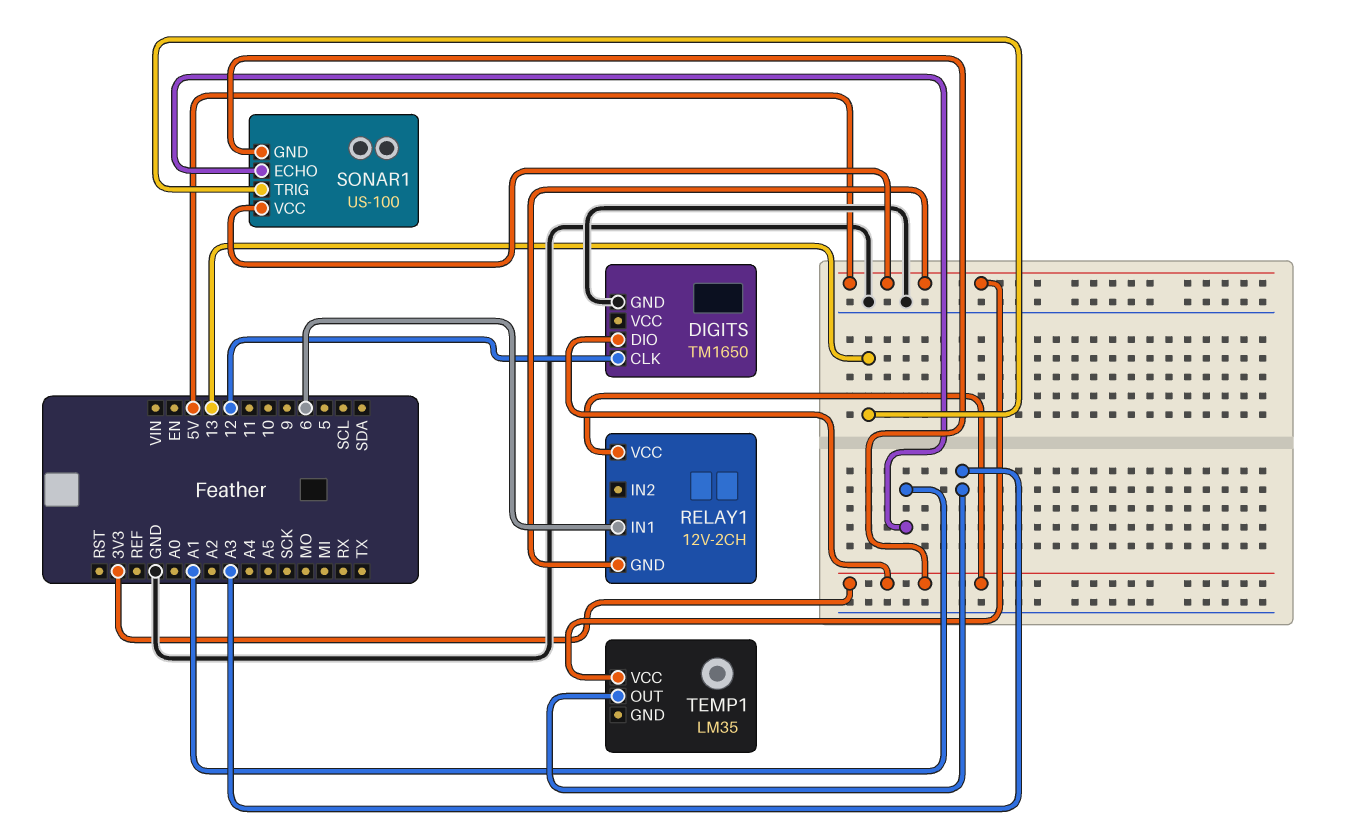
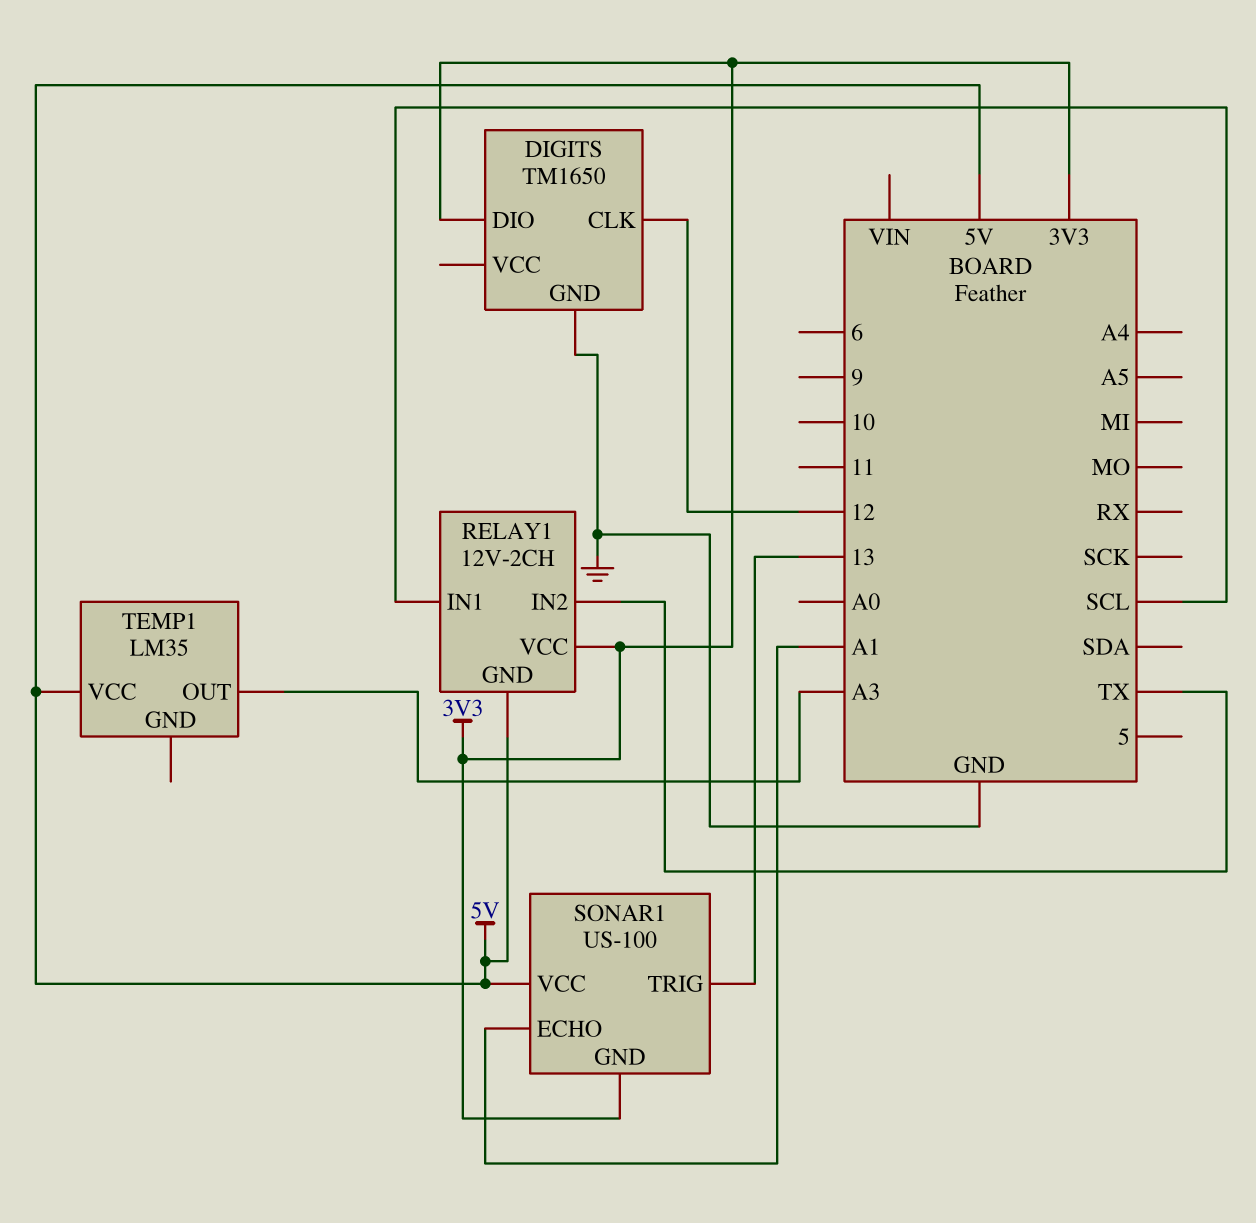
RELAY1 pin IN1: 6 -> SCL
RELAY1 pin IN2: none -> TX

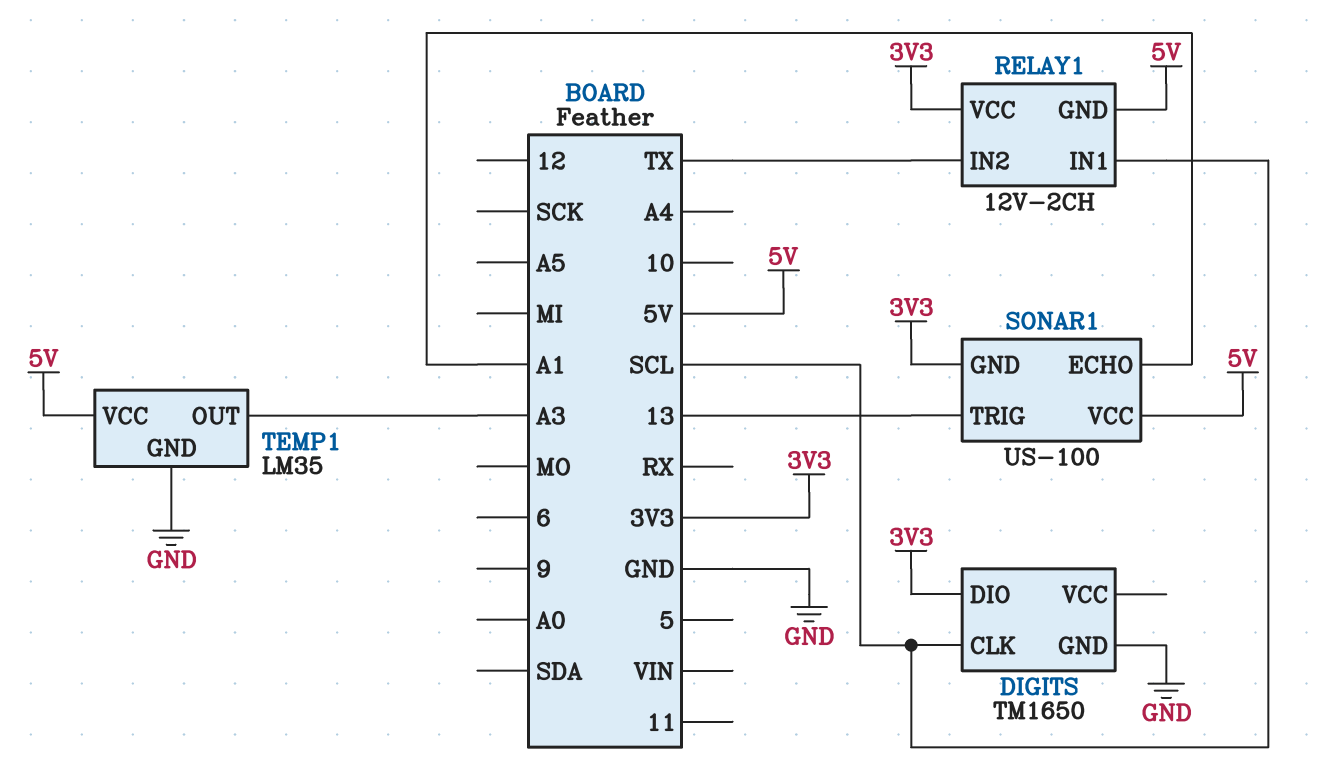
DIGITS pin CLK: 12 -> SCL
TEMP1 pin GND: none -> GND

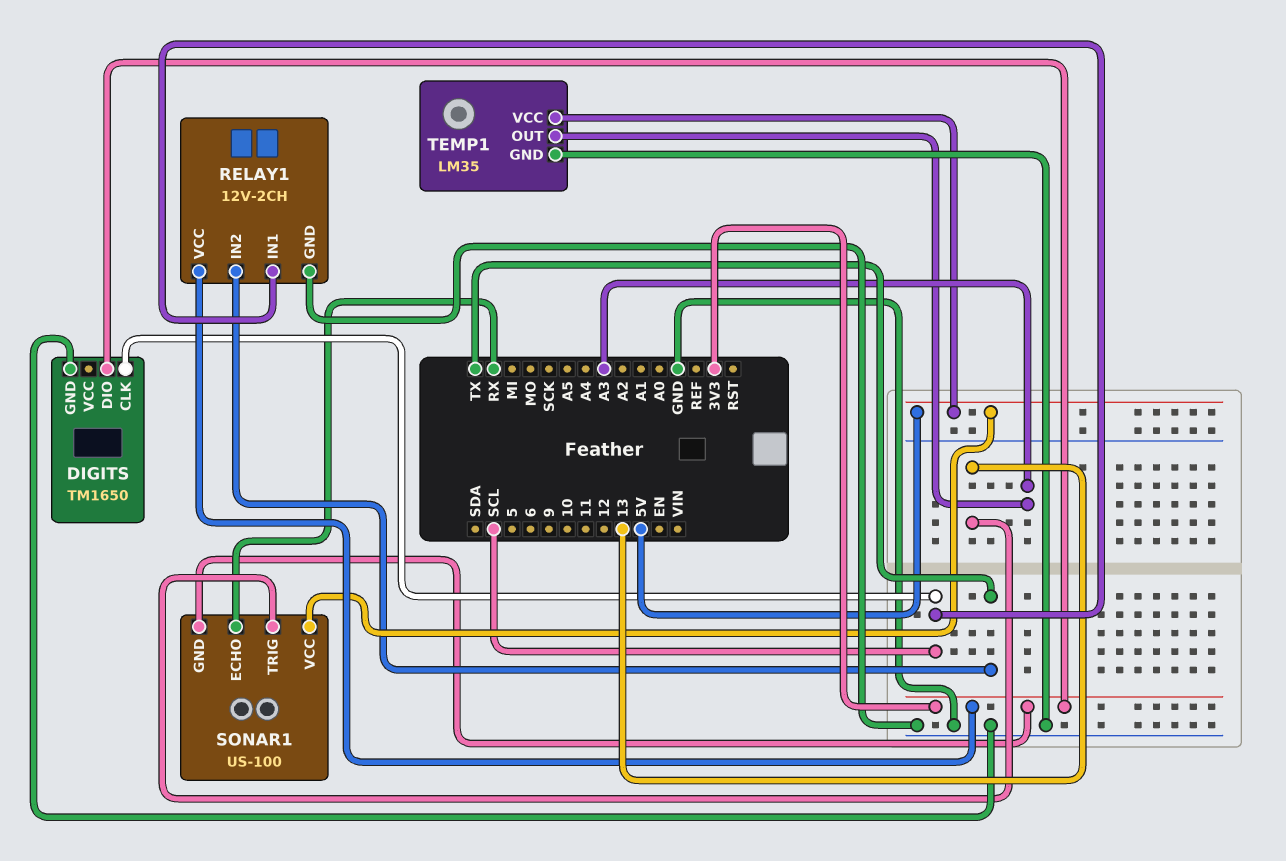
RELAY1 pin GND: 5V -> GND
SONAR1 pin ECHO: A1 -> RX

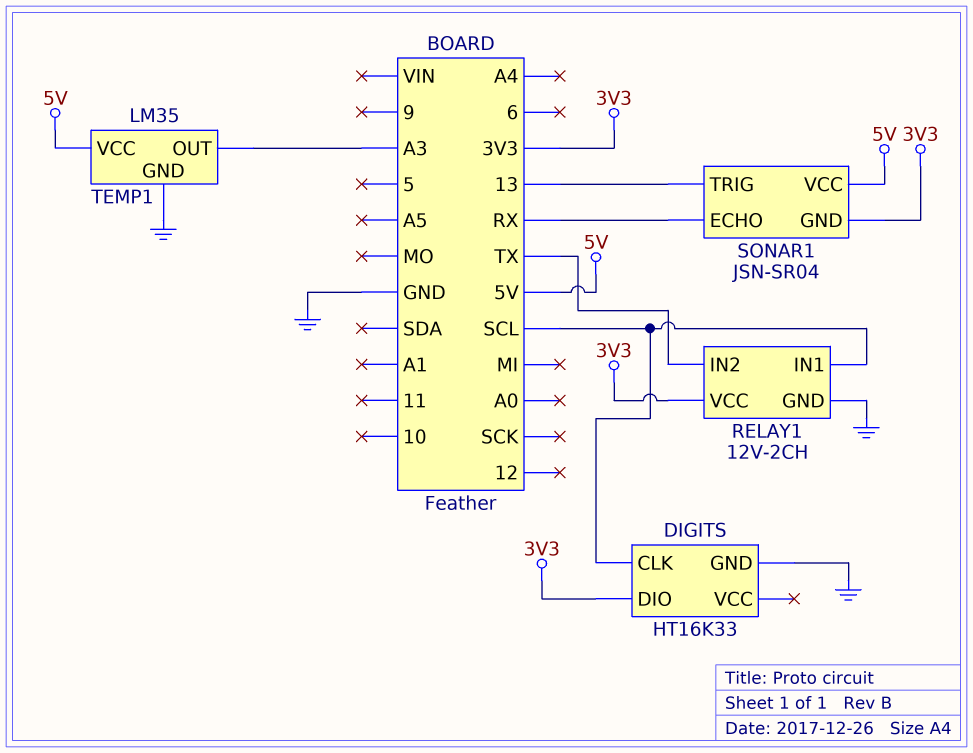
DIGITS: TM1650 -> HT16K33
SONAR1: US-100 -> JSN-SR04

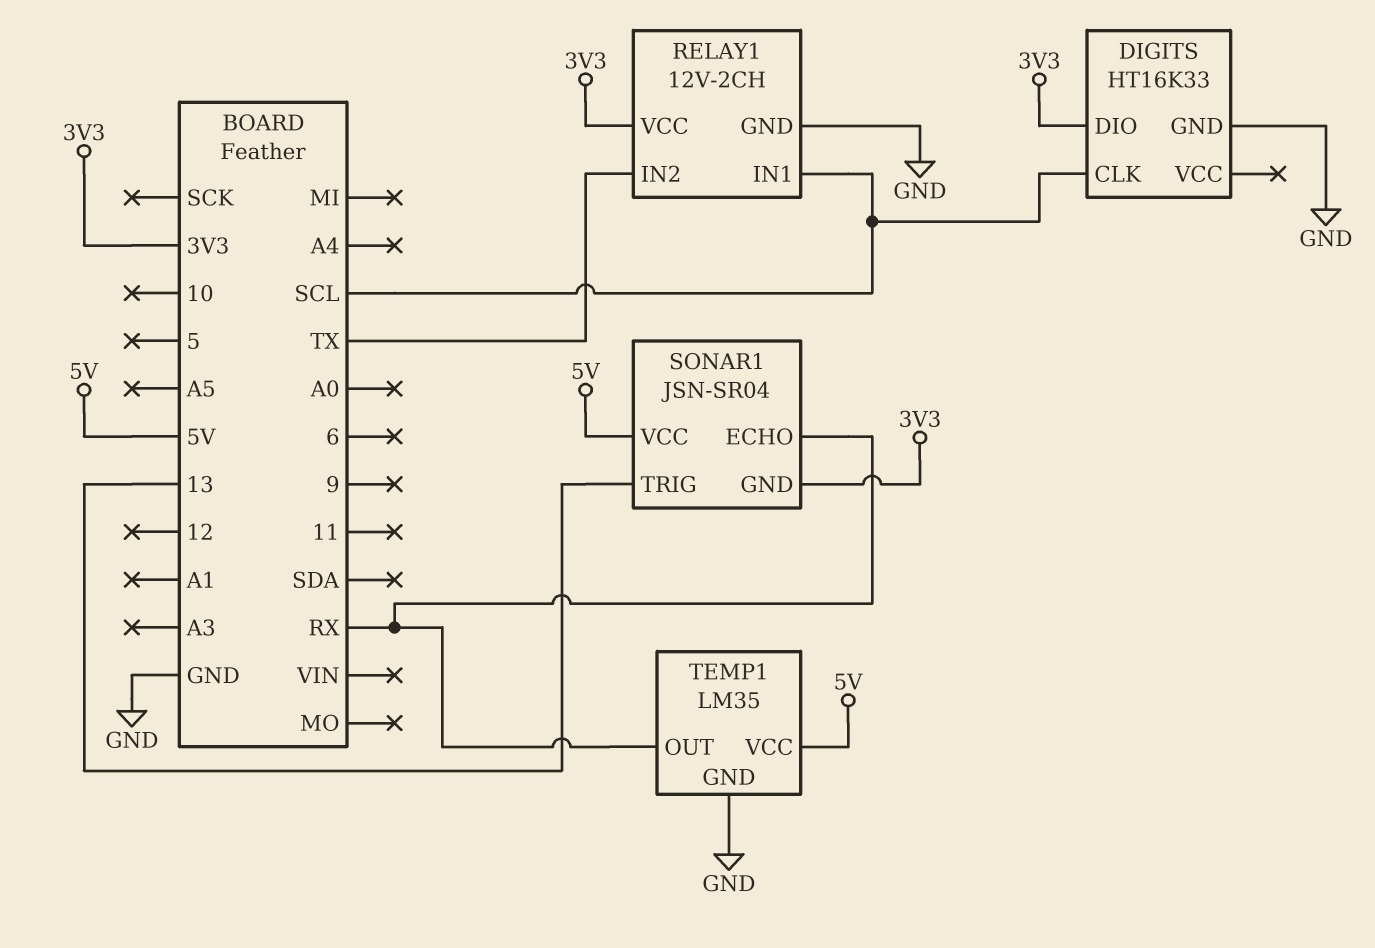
TEMP1 pin OUT: A3 -> RX

